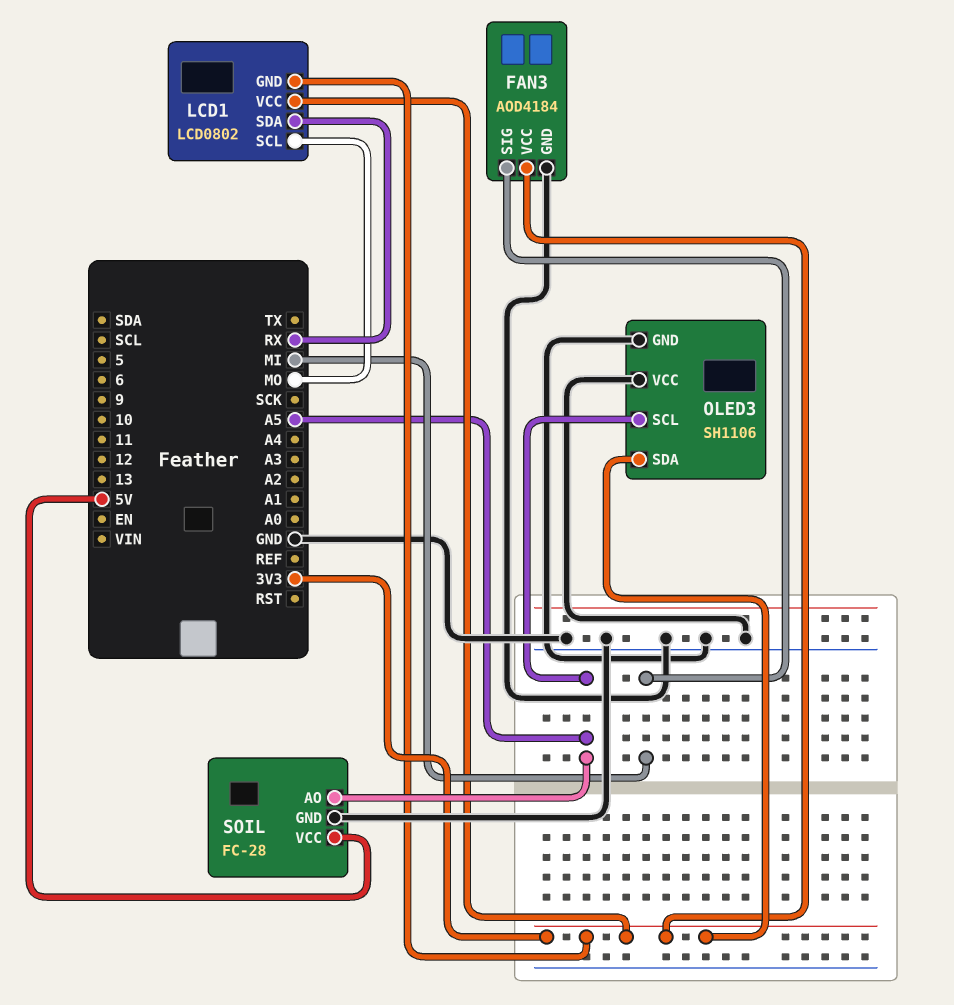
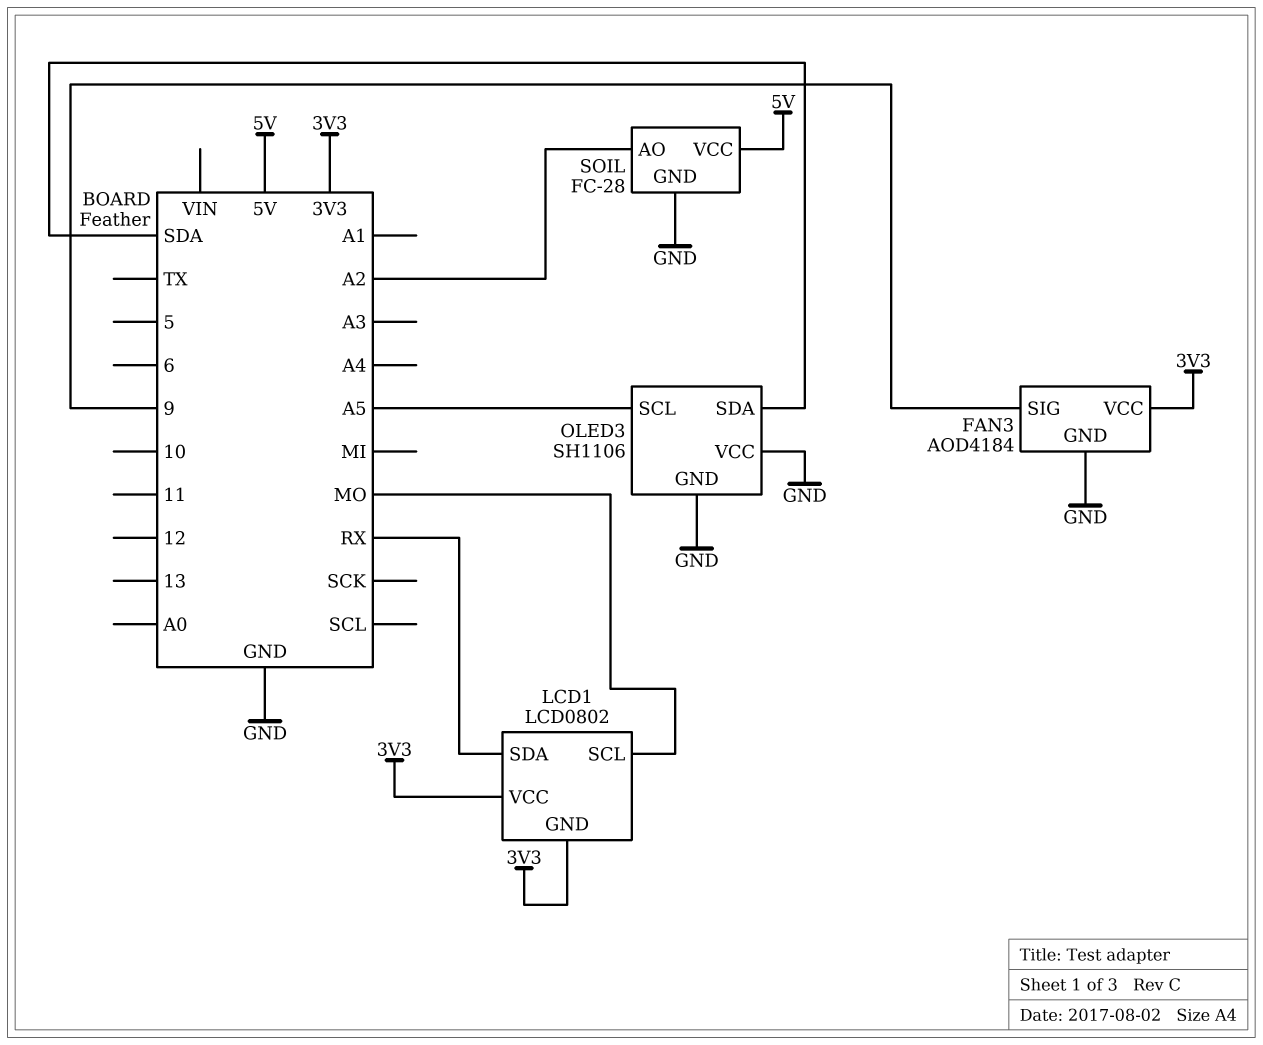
FAN3 pin SIG: MI -> 9
OLED3 pin SDA: 3V3 -> SDA
SOIL pin AO: A5 -> A2

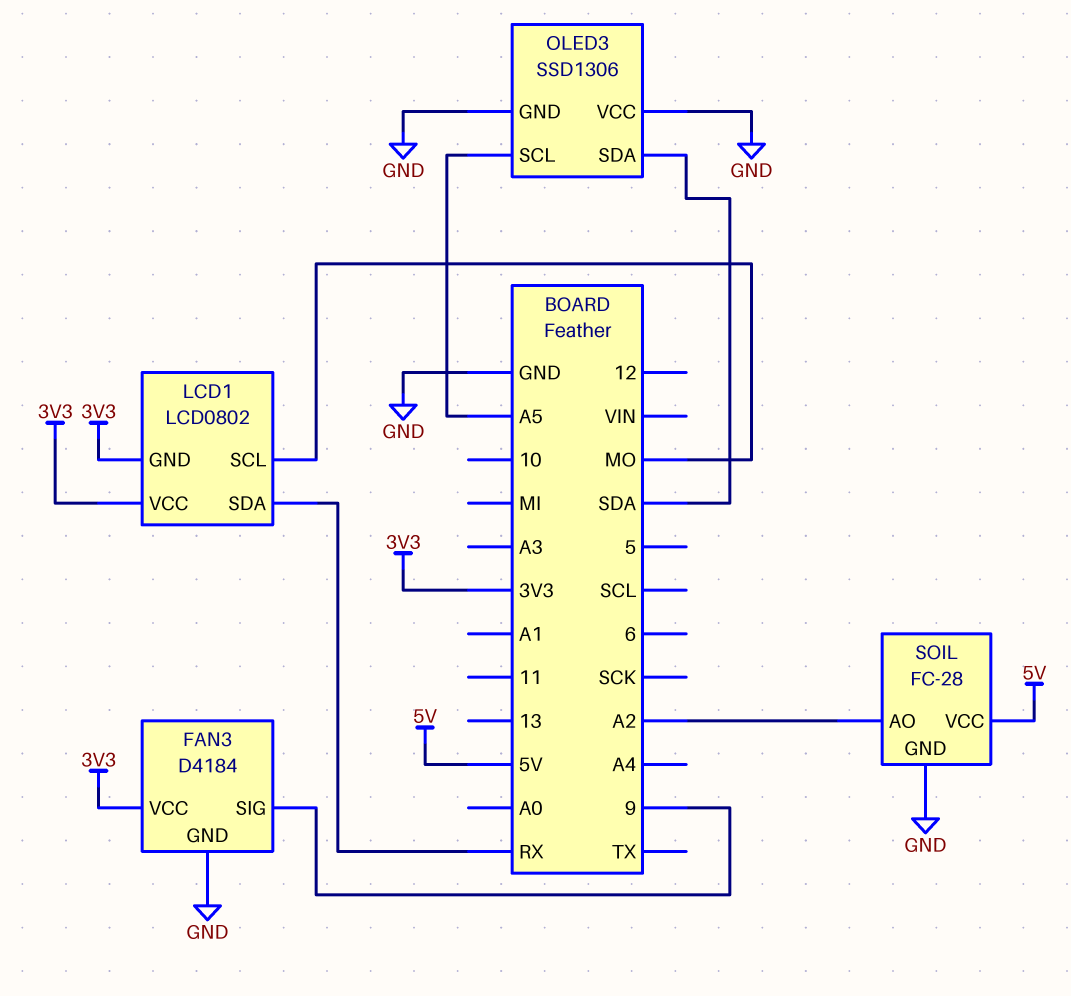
FAN3: AOD4184 -> D4184
OLED3: SH1106 -> SSD1306

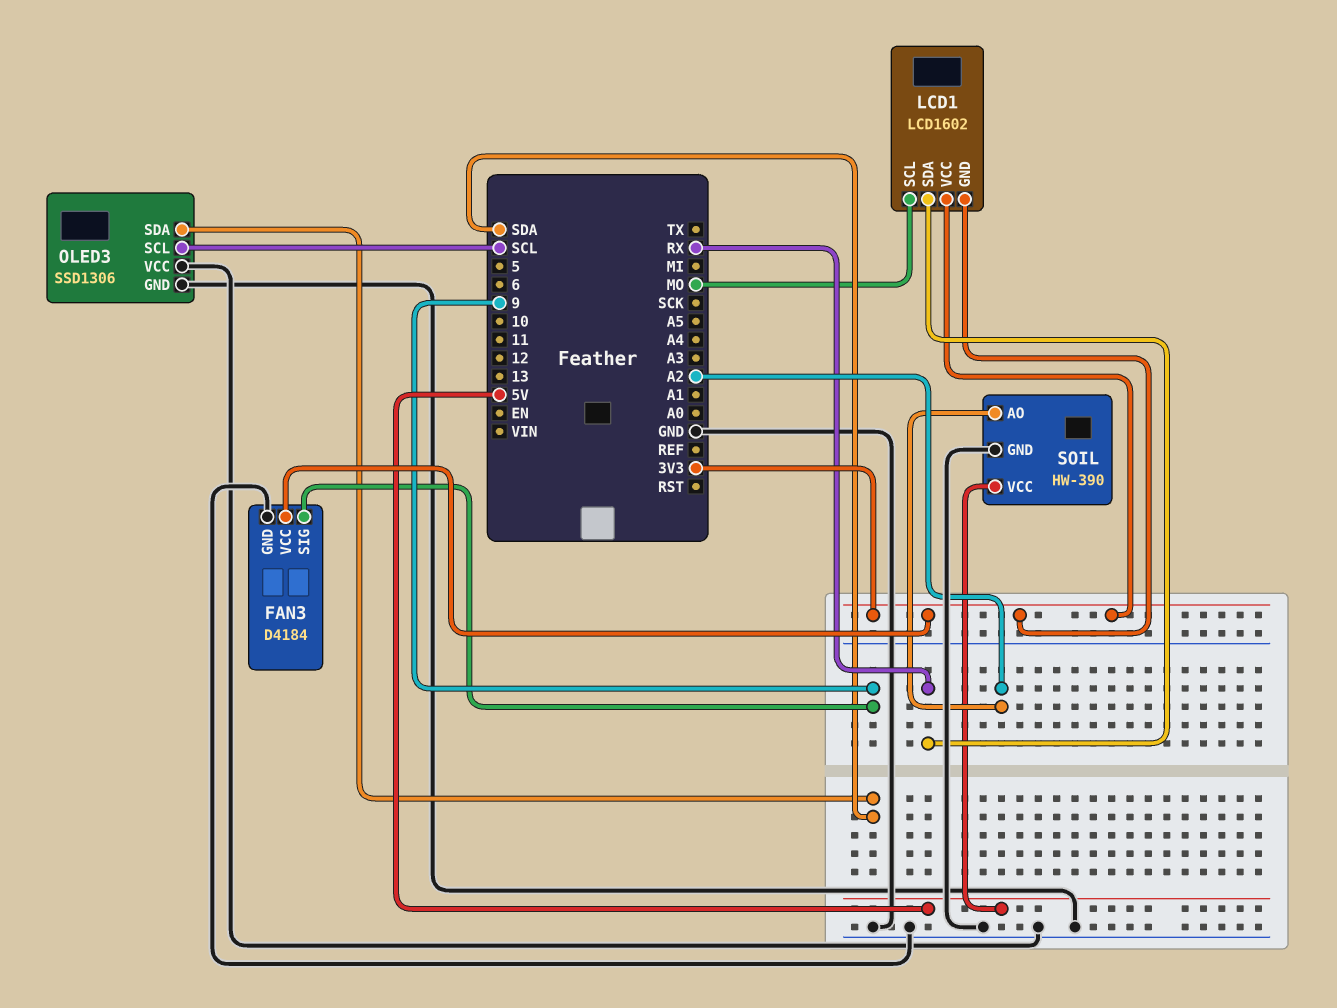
LCD1: LCD0802 -> LCD1602
OLED3 pin SCL: A5 -> SCL
SOIL: FC-28 -> HW-390

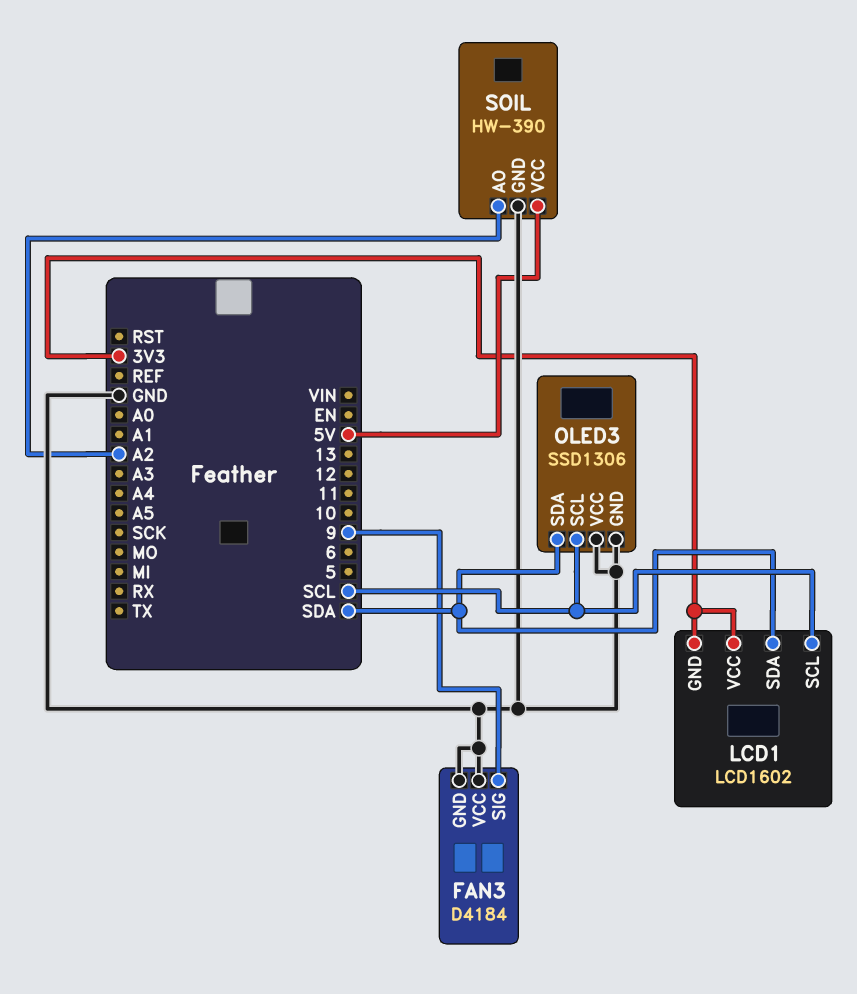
FAN3 pin VCC: 3V3 -> GND
LCD1 pin SCL: MO -> SCL
LCD1 pin SDA: RX -> SDA

